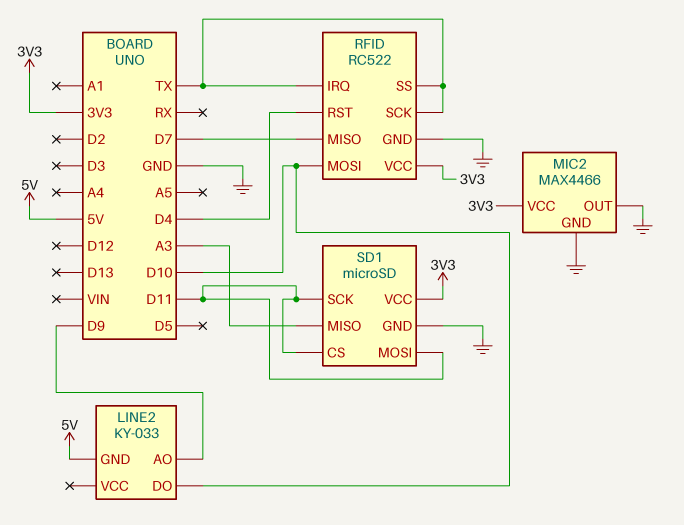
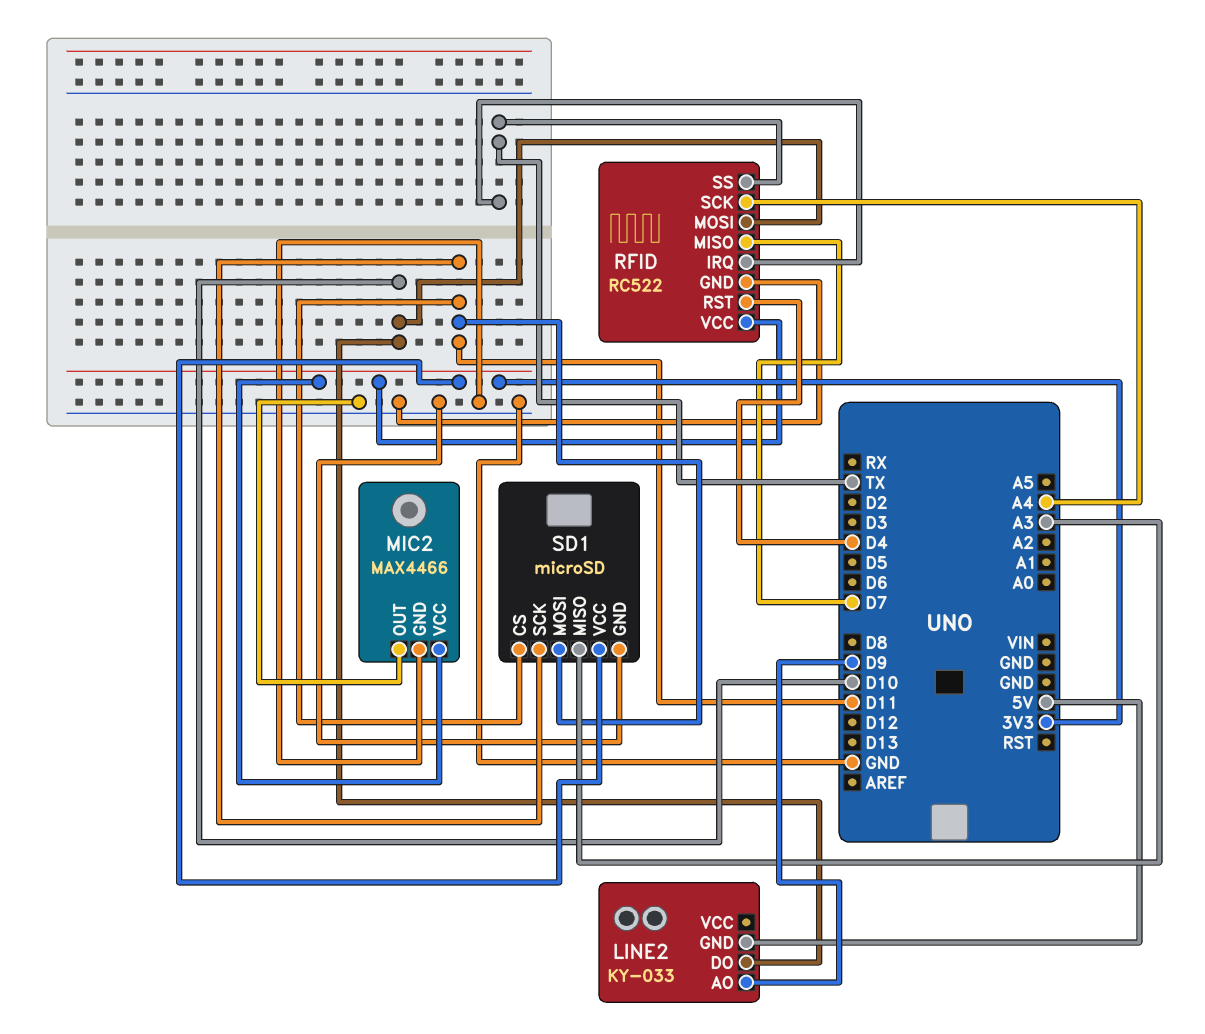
RFID pin SCK: TX -> A4

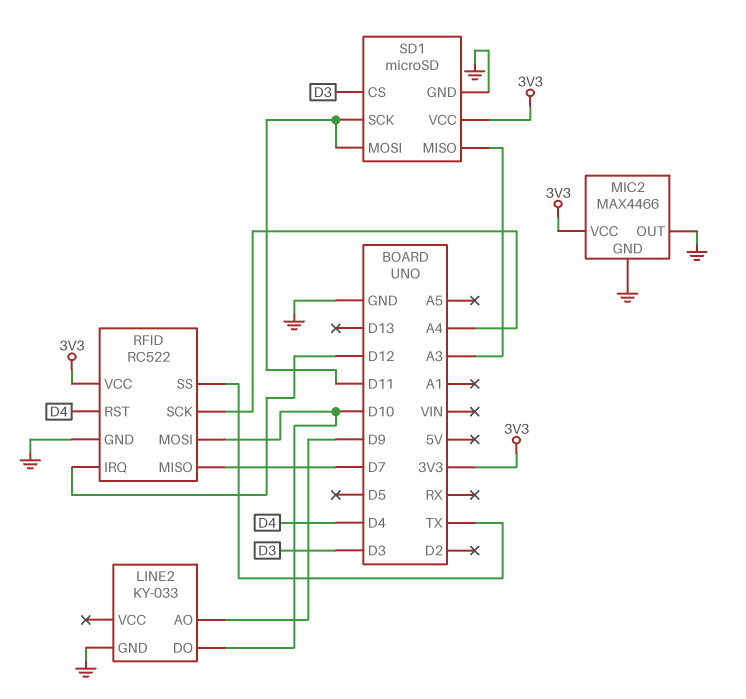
LINE2 pin GND: 5V -> GND
RFID pin IRQ: TX -> D12
SD1 pin CS: D11 -> D3

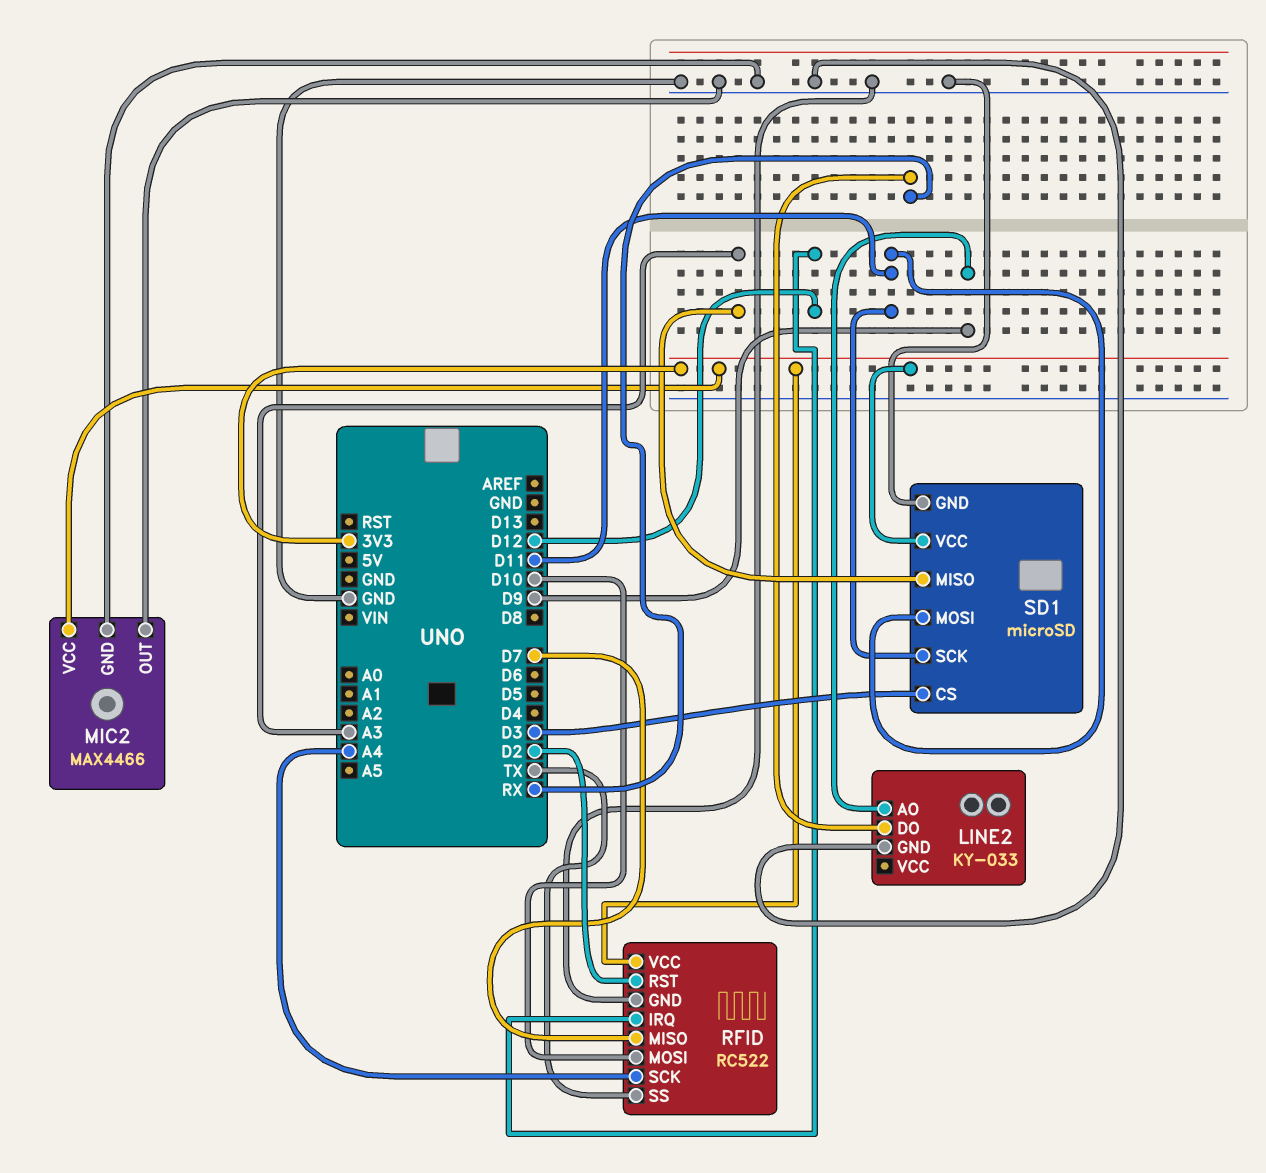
LINE2 pin DO: D10 -> RX
RFID pin RST: D4 -> D2

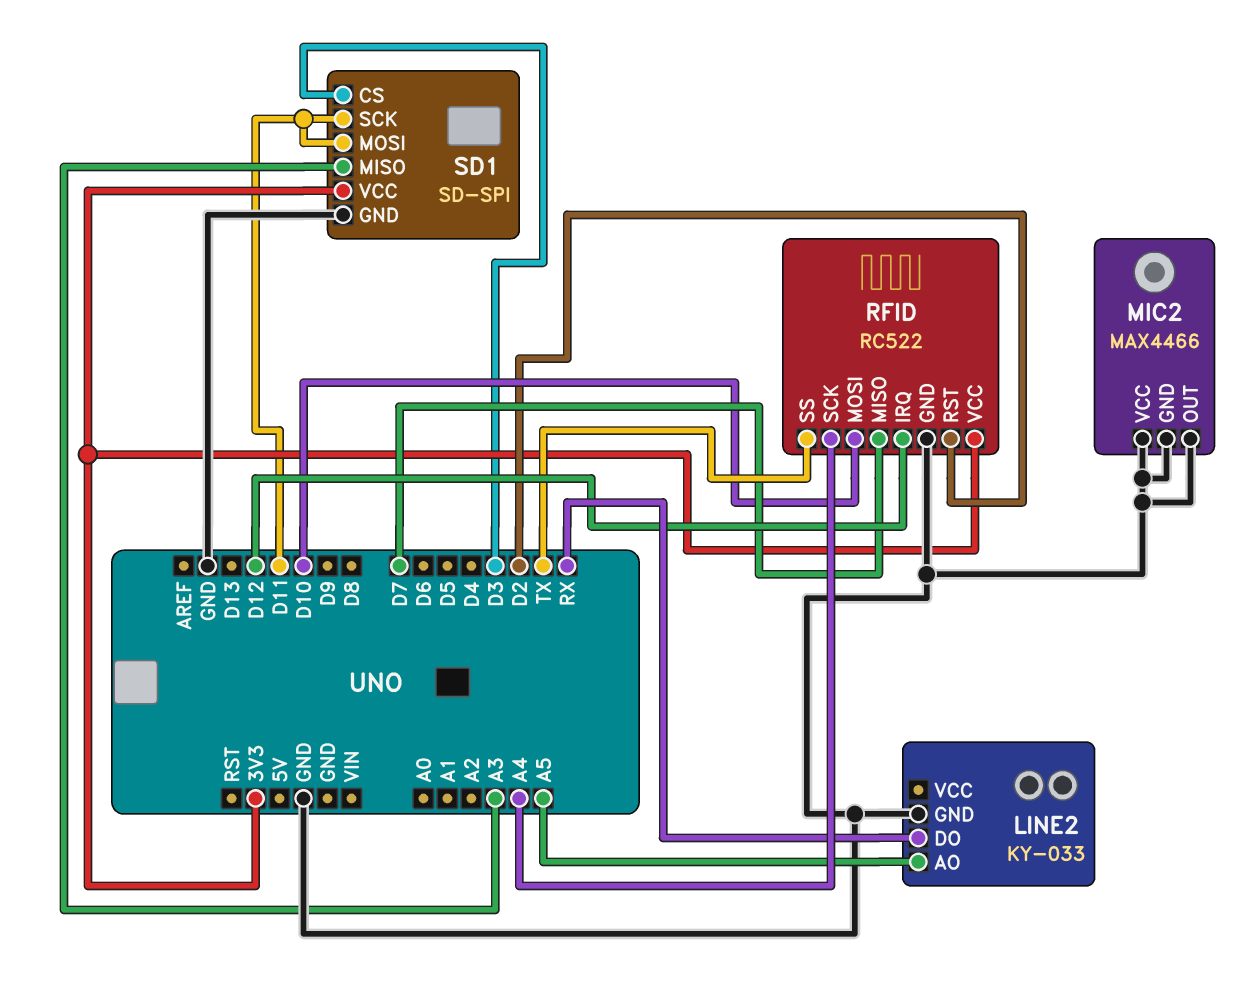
LINE2 pin AO: D9 -> A5
MIC2 pin VCC: 3V3 -> GND
SD1: microSD -> SD-SPI

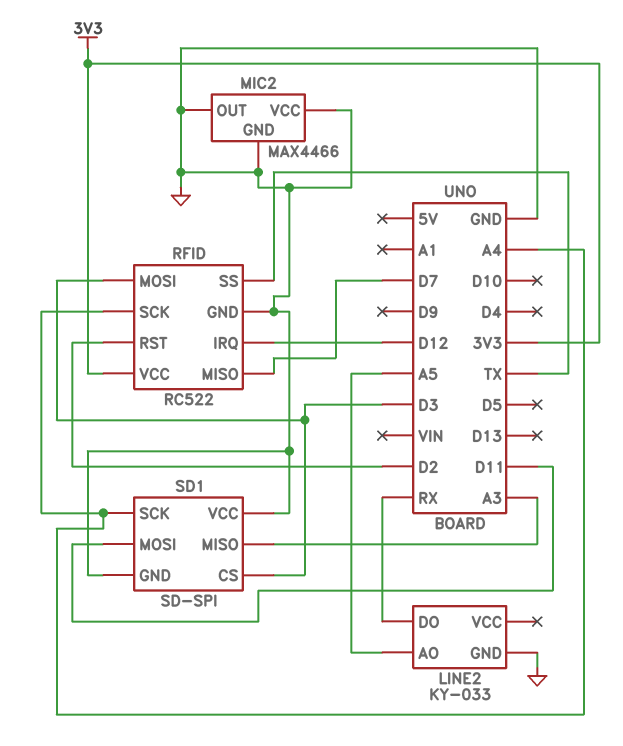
RFID pin MOSI: D10 -> D3
SD1 pin SCK: D11 -> A4
SD1 pin VCC: 3V3 -> GND

